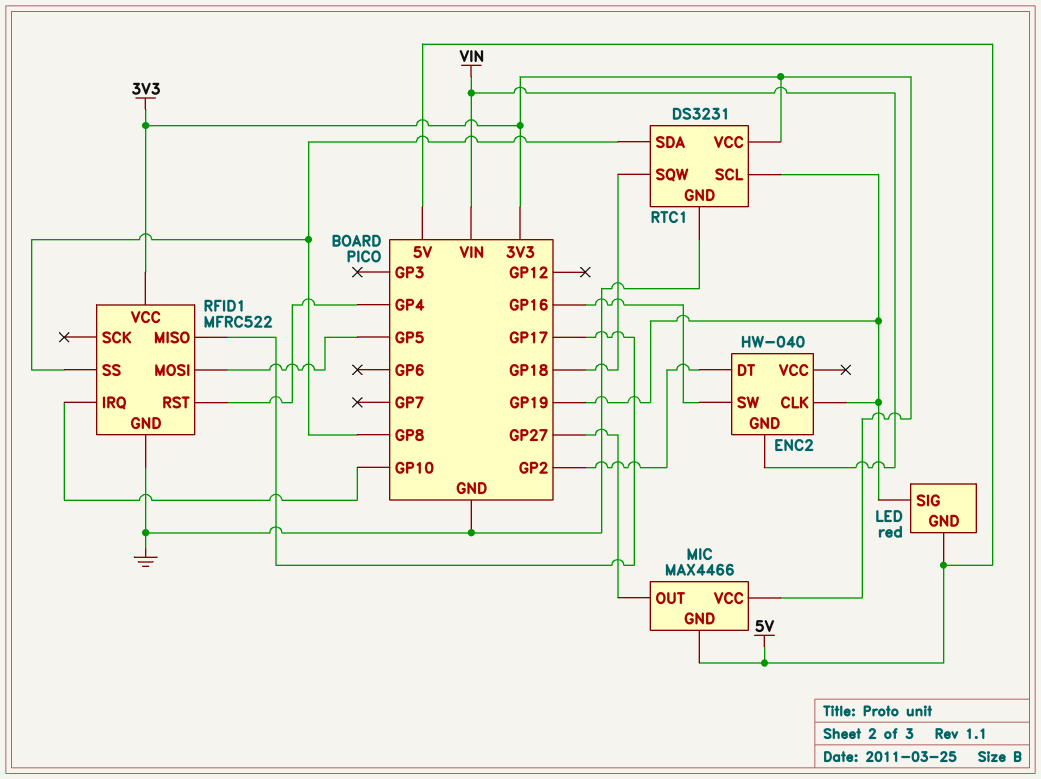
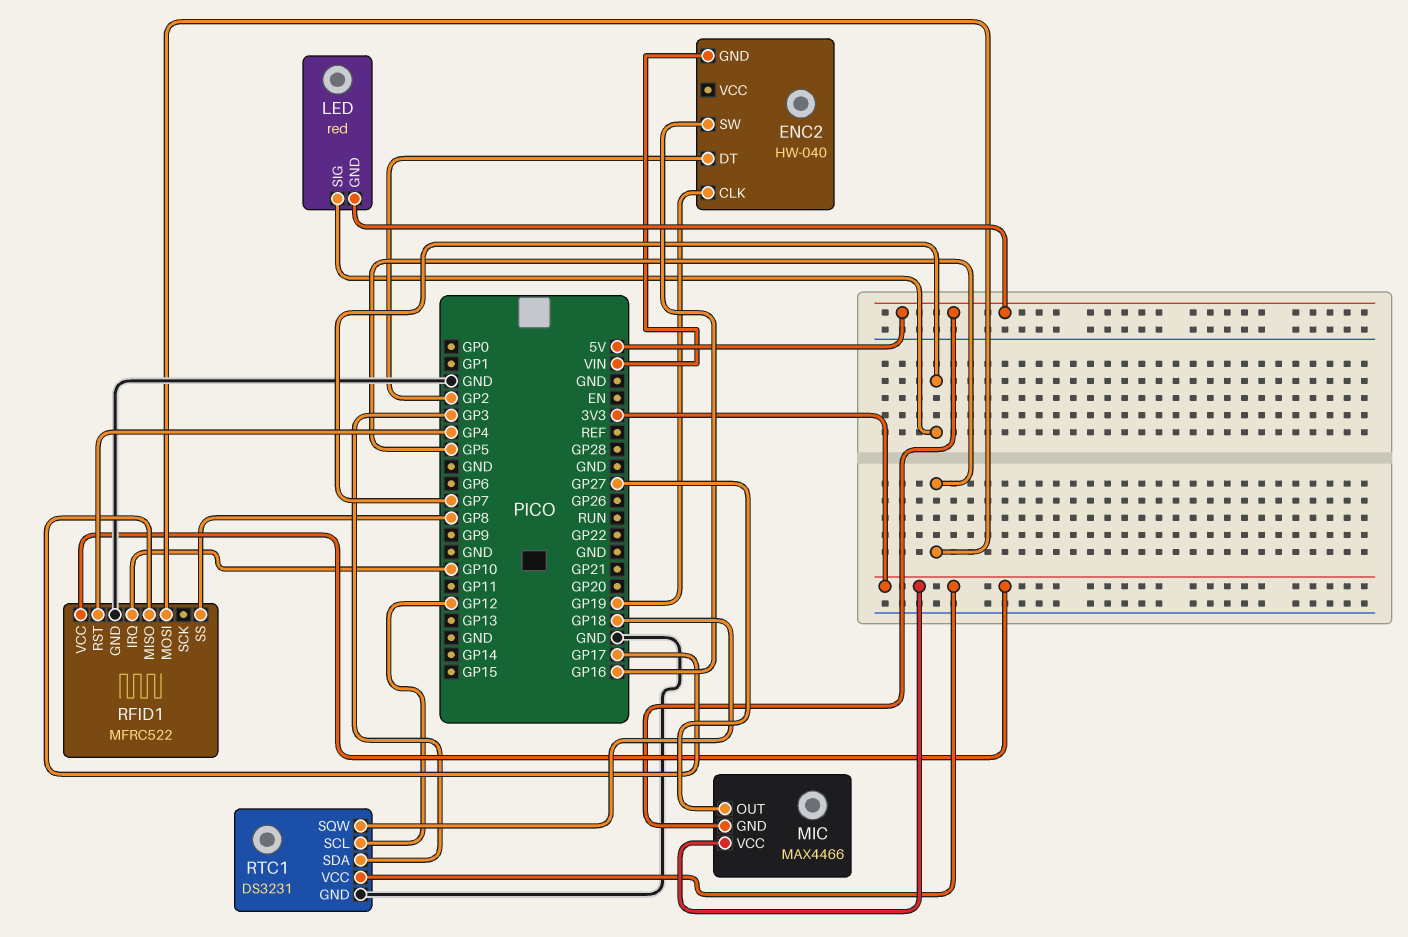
LED pin SIG: GP19 -> GP7
RTC1 pin SCL: GP19 -> GP12
RTC1 pin SDA: GP8 -> GP3

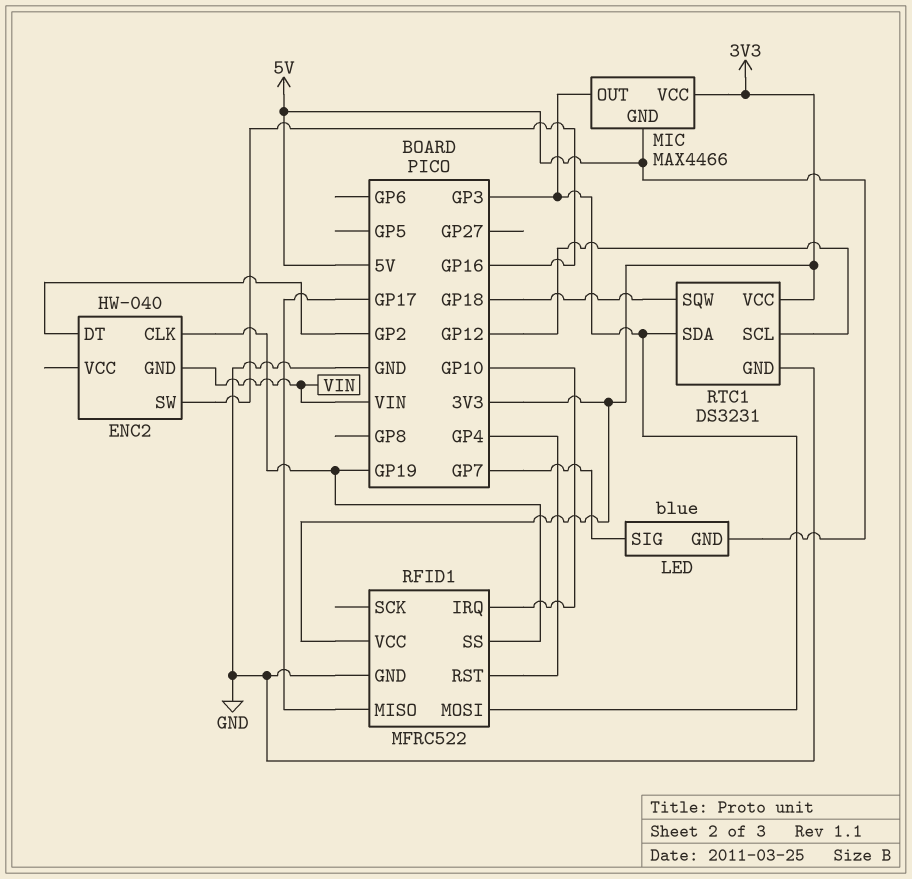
LED: red -> blue
MIC pin OUT: GP27 -> GP3
RFID1 pin MOSI: GP5 -> GP3
RFID1 pin SS: GP8 -> GP19

